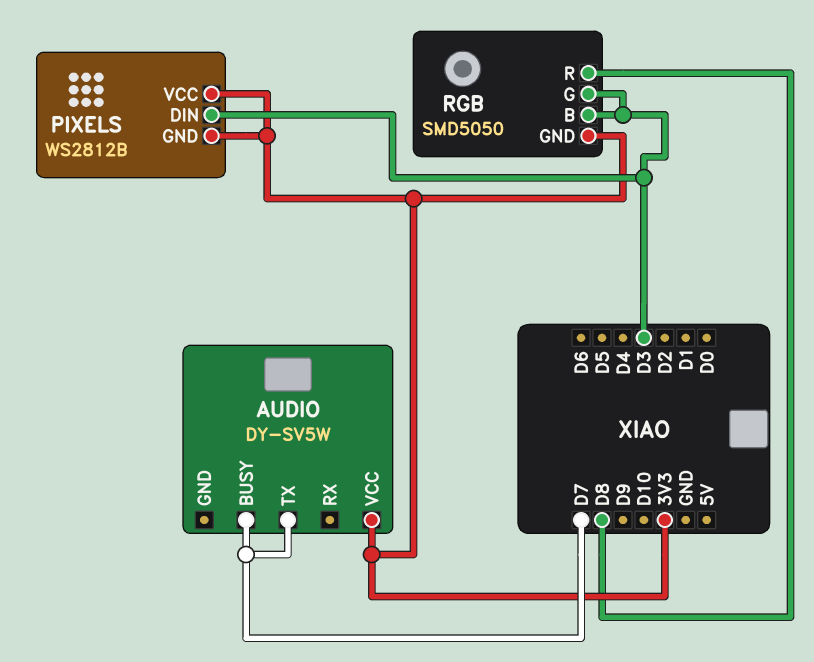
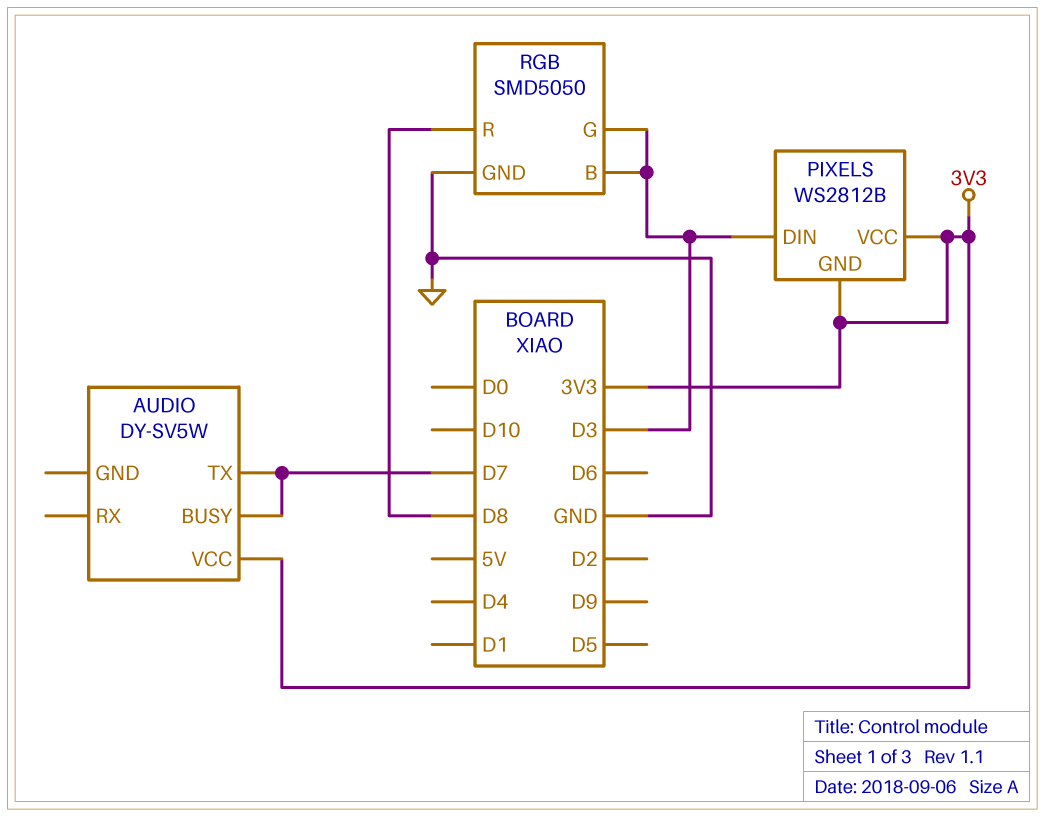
RGB pin GND: 3V3 -> GND

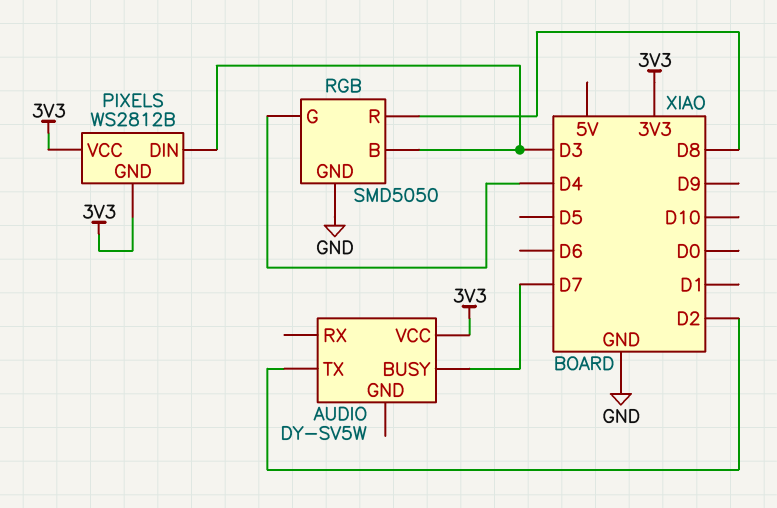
AUDIO pin TX: D7 -> D2
RGB pin G: D3 -> D4

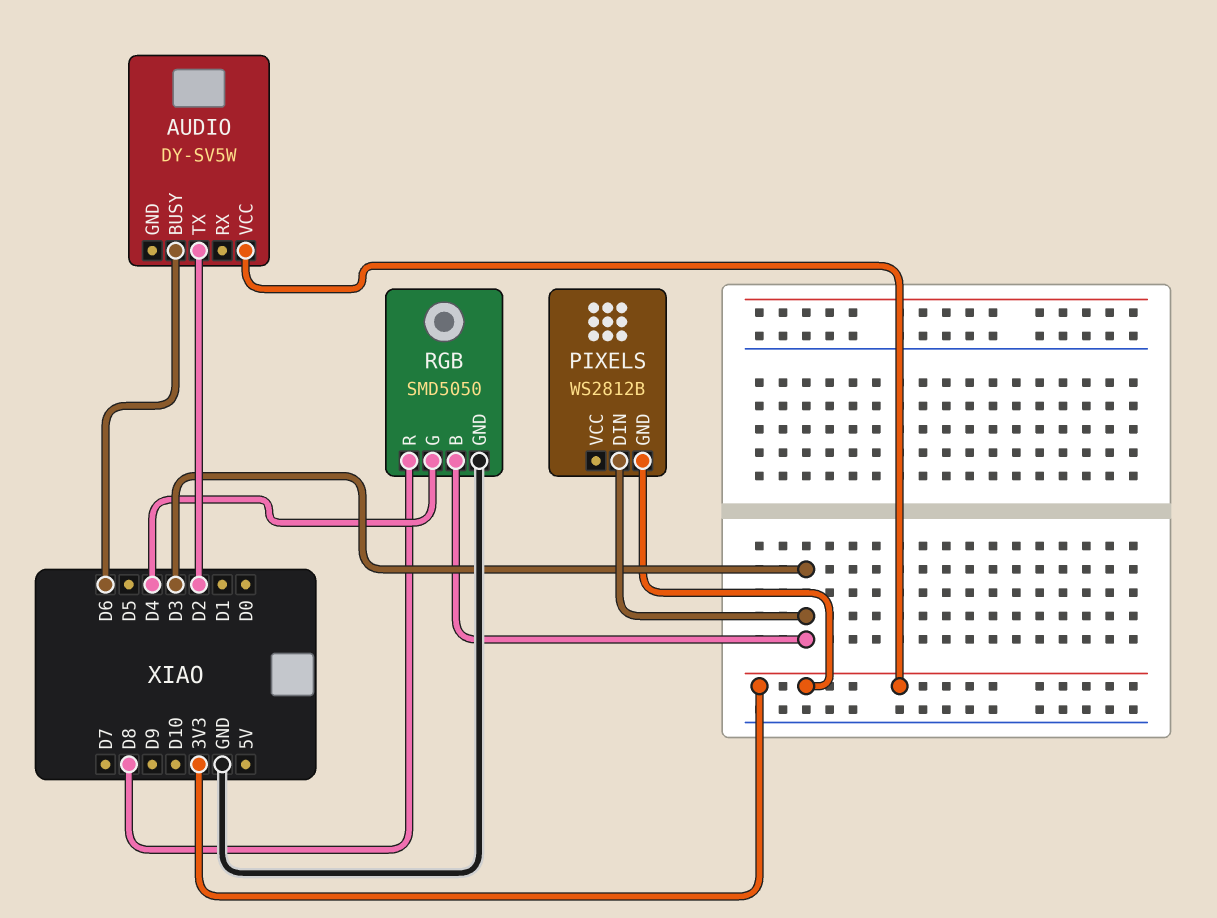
AUDIO pin BUSY: D7 -> D6
PIXELS pin VCC: 3V3 -> none

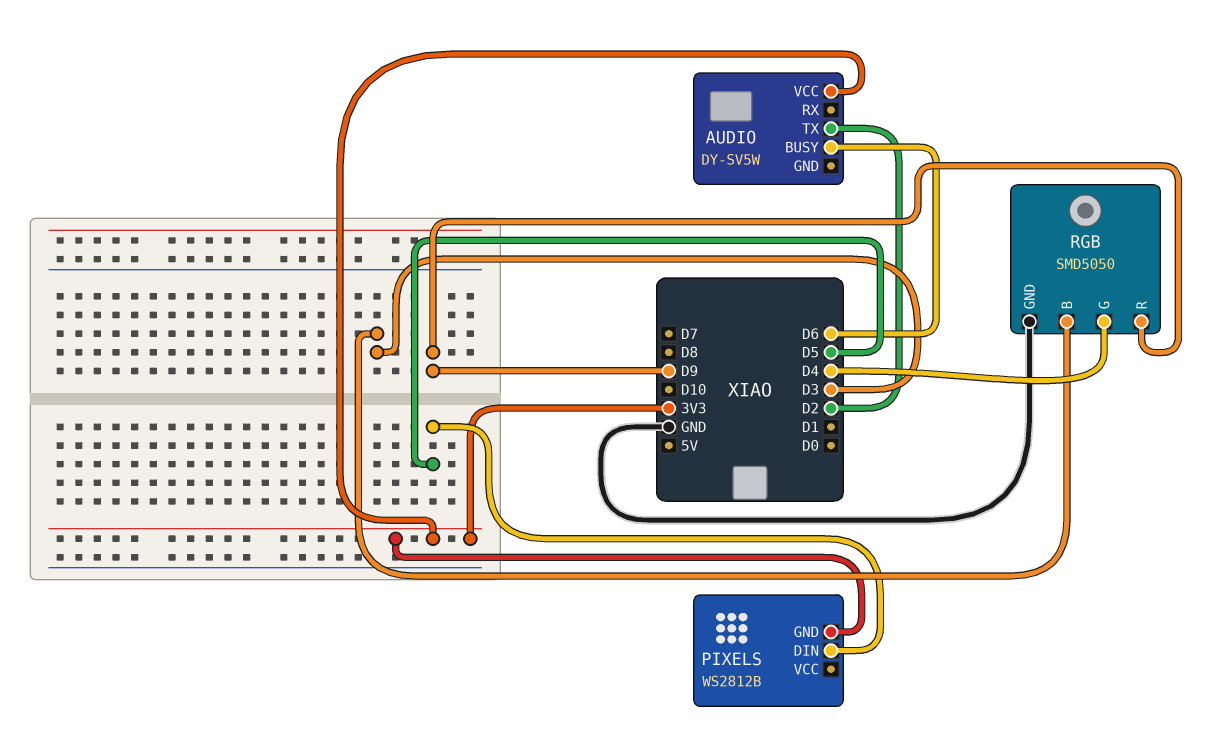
PIXELS pin DIN: D3 -> D5
RGB pin R: D8 -> D9

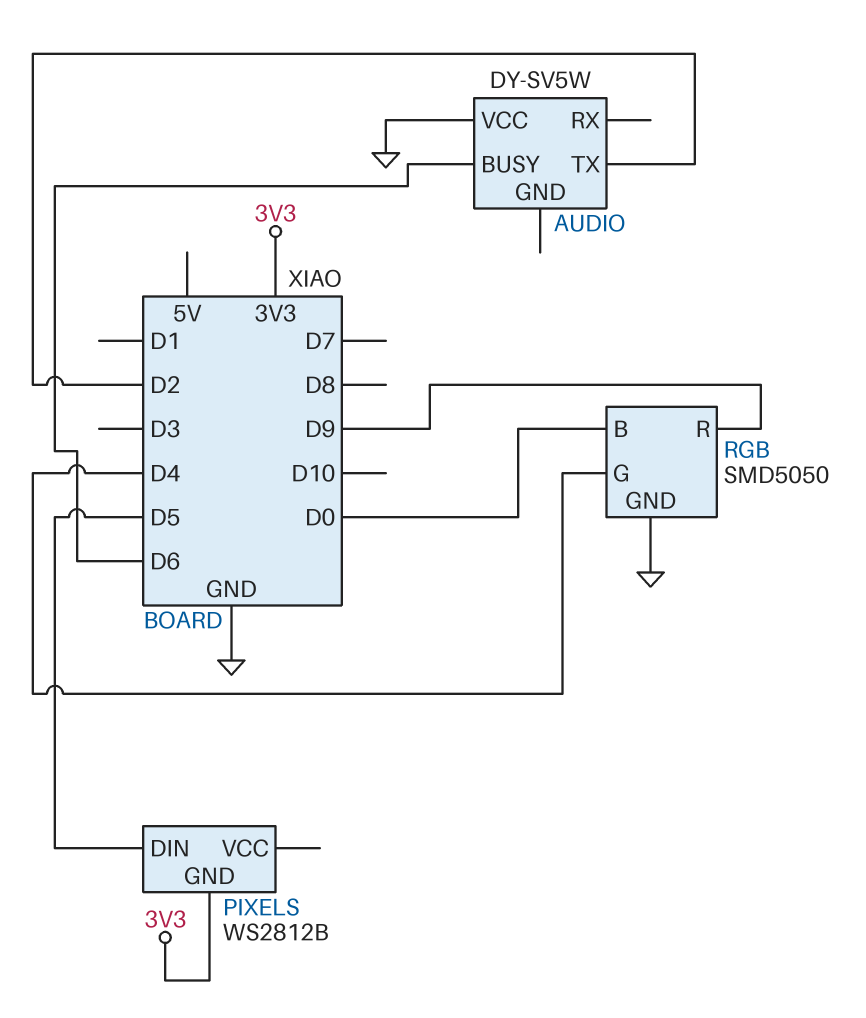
AUDIO pin VCC: 3V3 -> GND
RGB pin B: D3 -> D0

